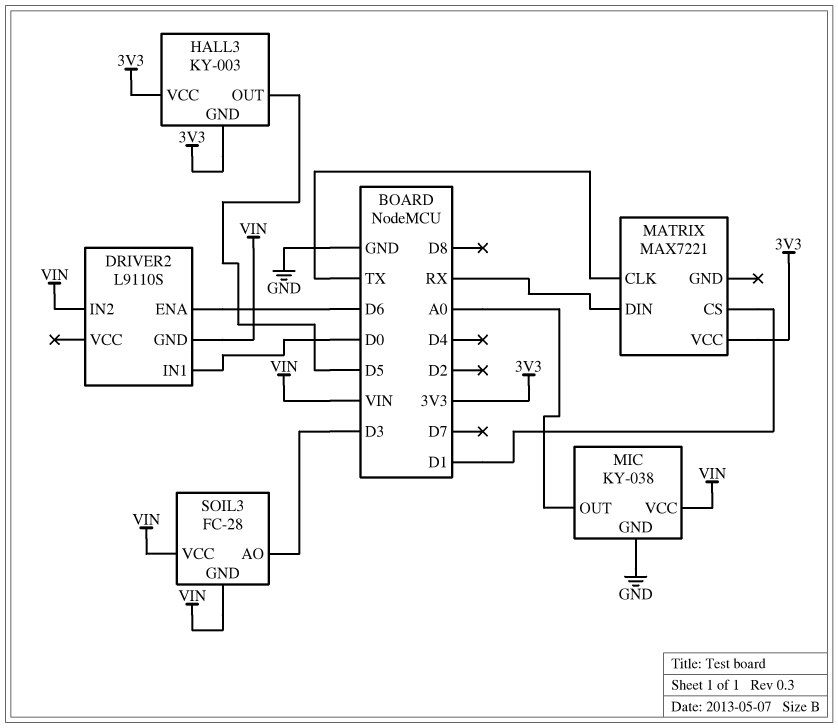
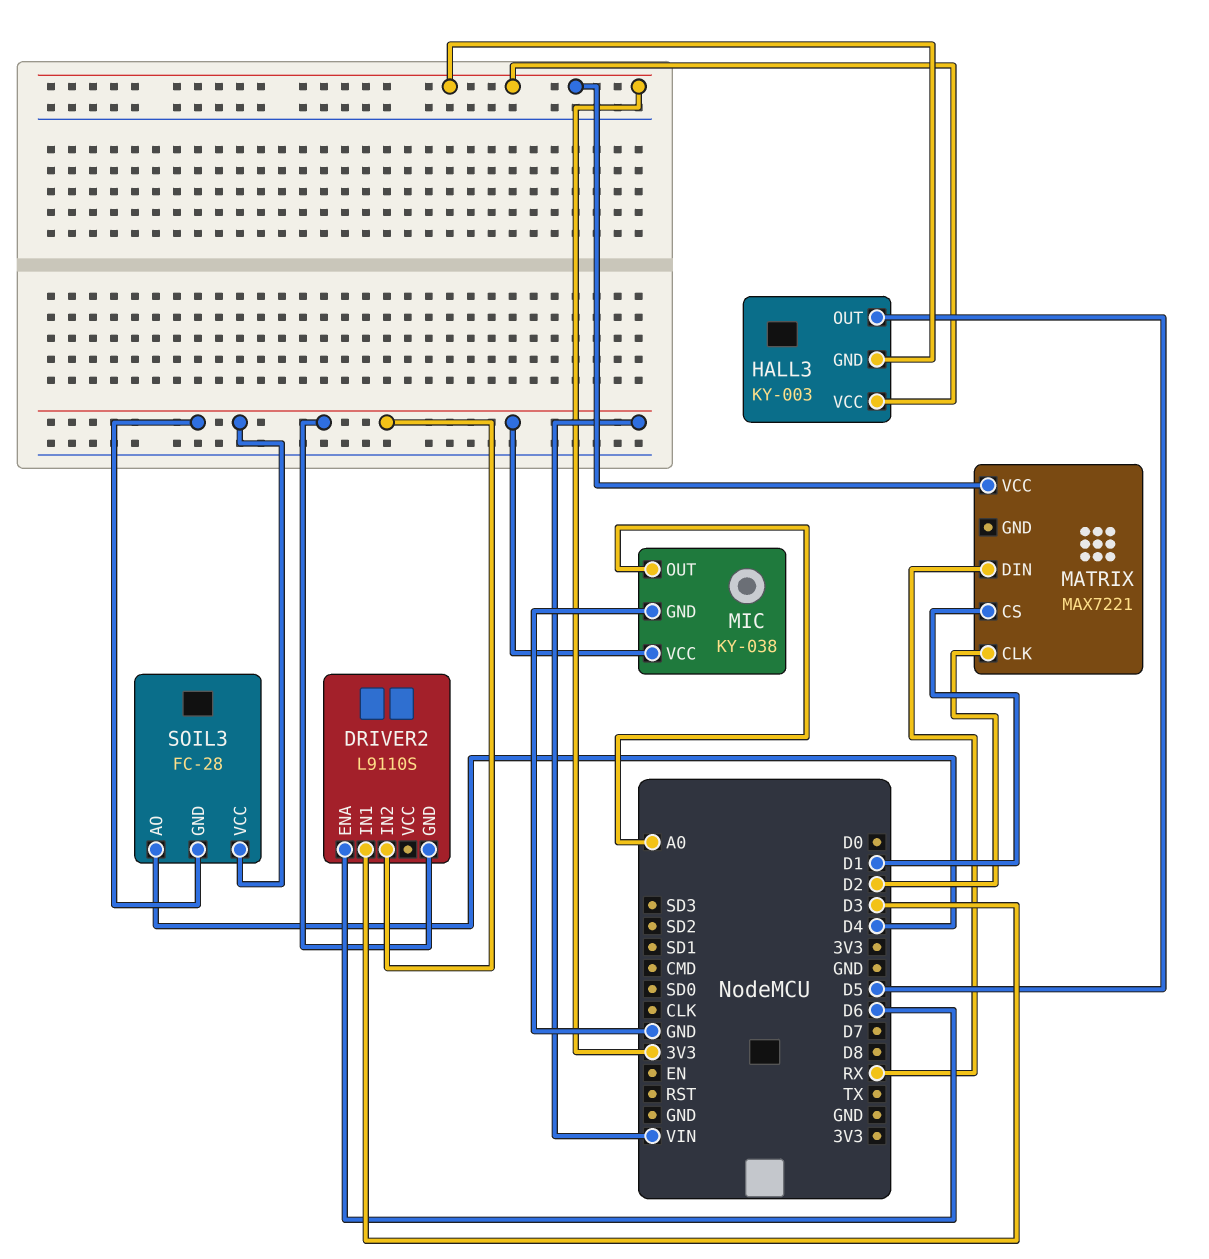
DRIVER2 pin IN1: D0 -> D3
MATRIX pin CLK: TX -> D2
SOIL3 pin AO: D3 -> D4

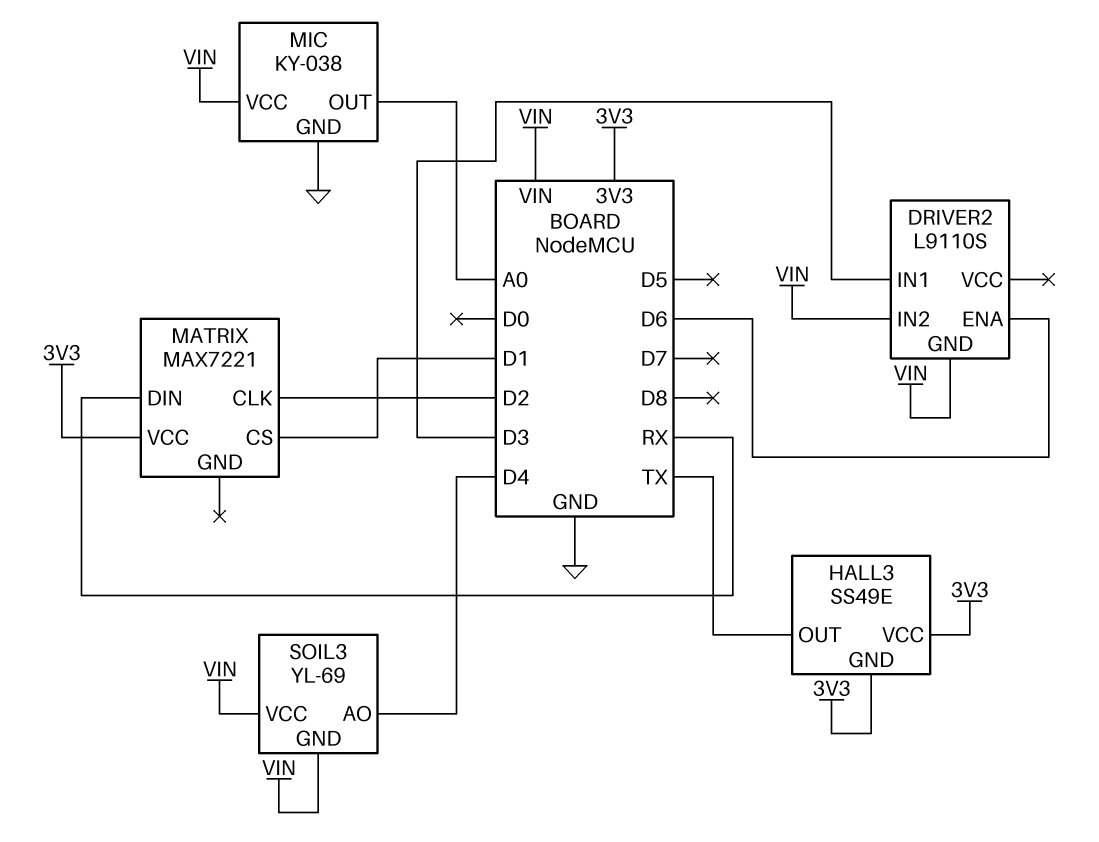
HALL3: KY-003 -> SS49E
HALL3 pin OUT: D5 -> TX
SOIL3: FC-28 -> YL-69

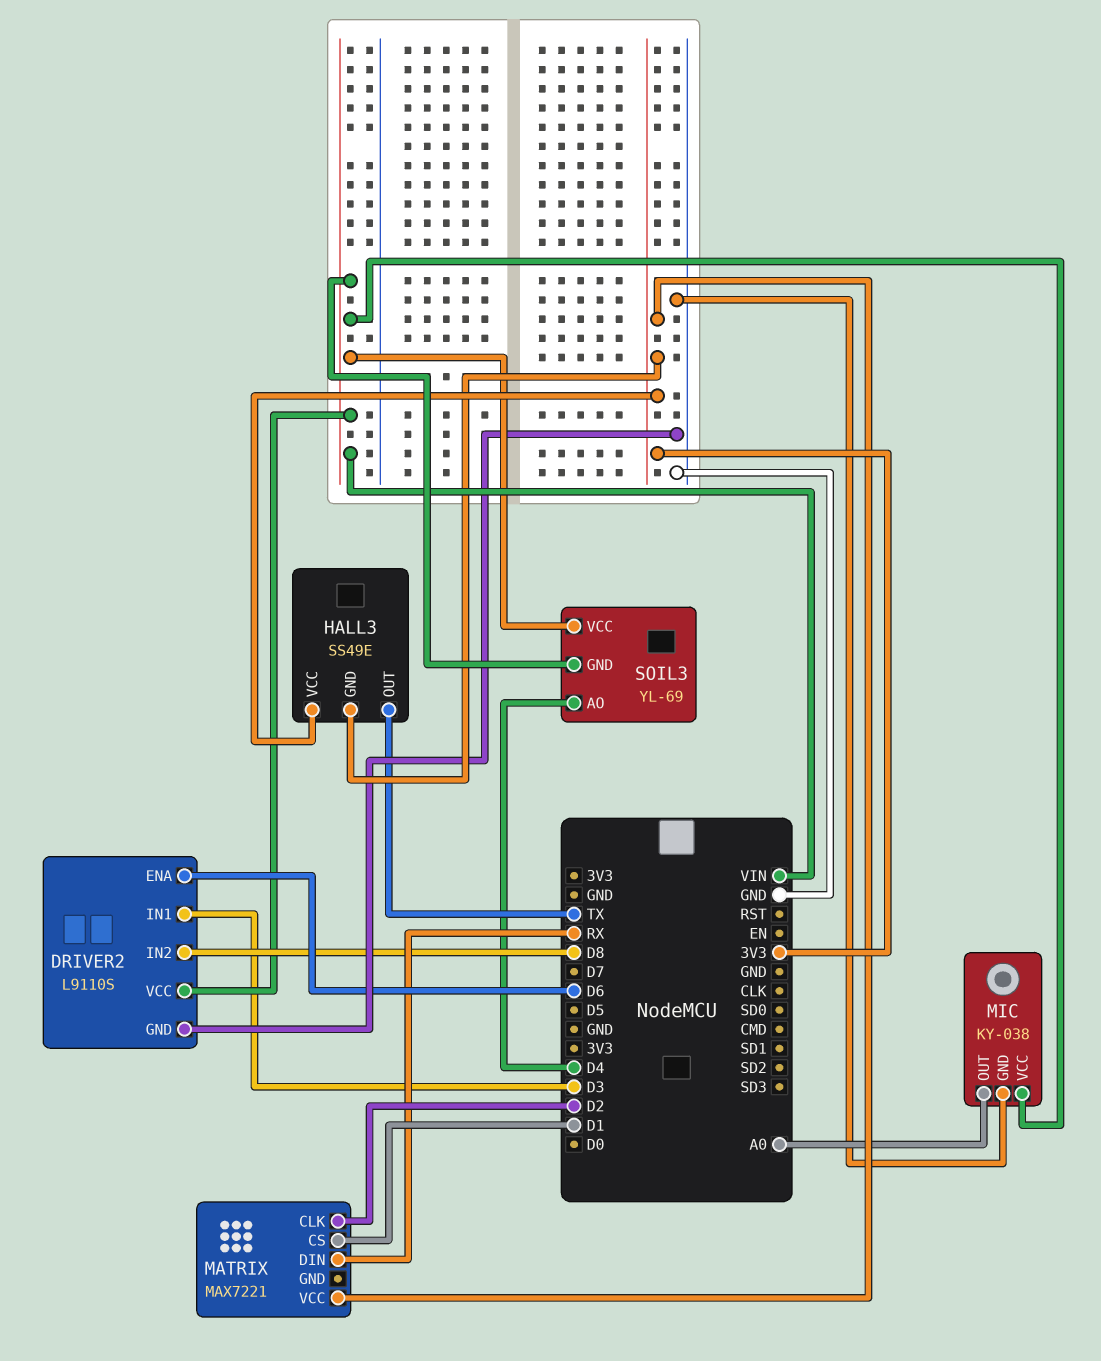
DRIVER2 pin GND: VIN -> GND
DRIVER2 pin IN2: VIN -> D8
DRIVER2 pin VCC: none -> VIN

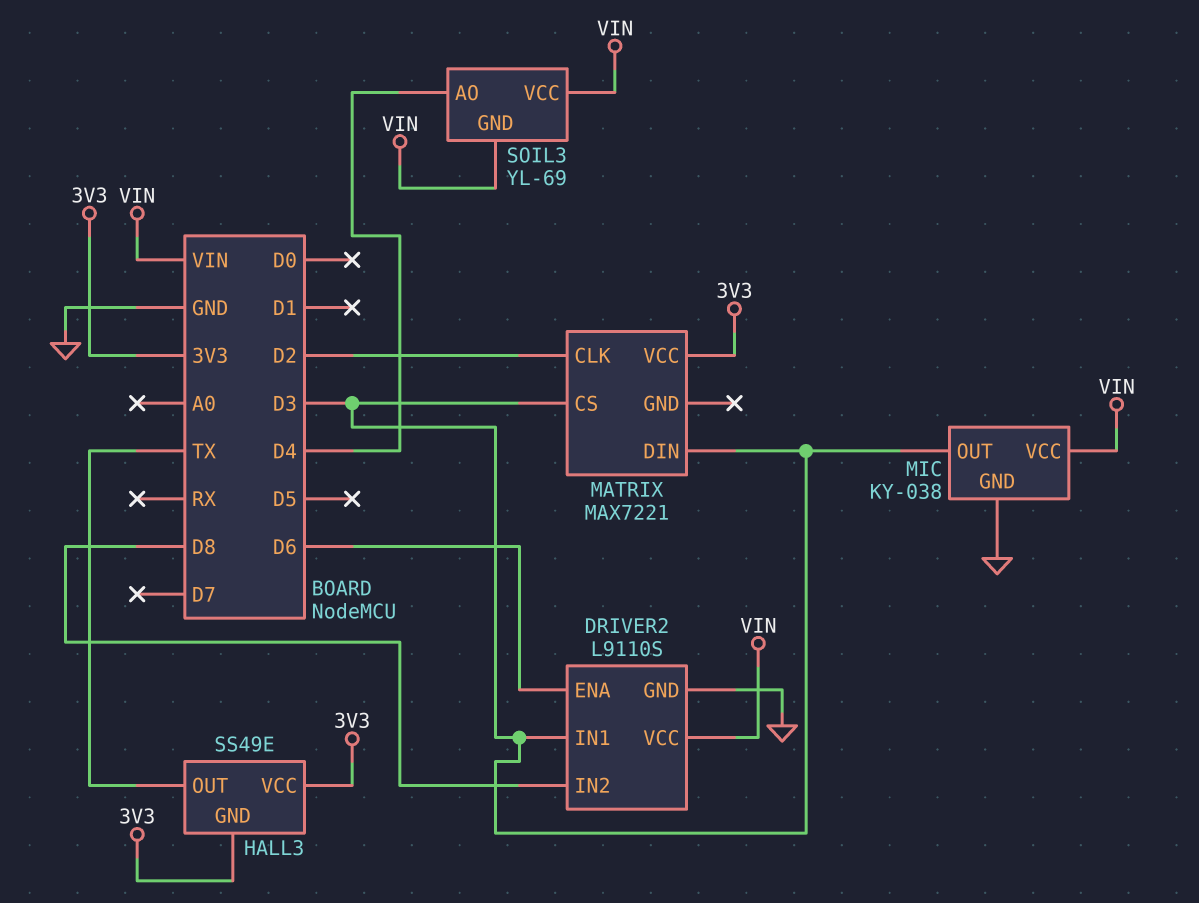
MATRIX pin CS: D1 -> D3
MATRIX pin DIN: RX -> D3
MIC pin OUT: A0 -> D3

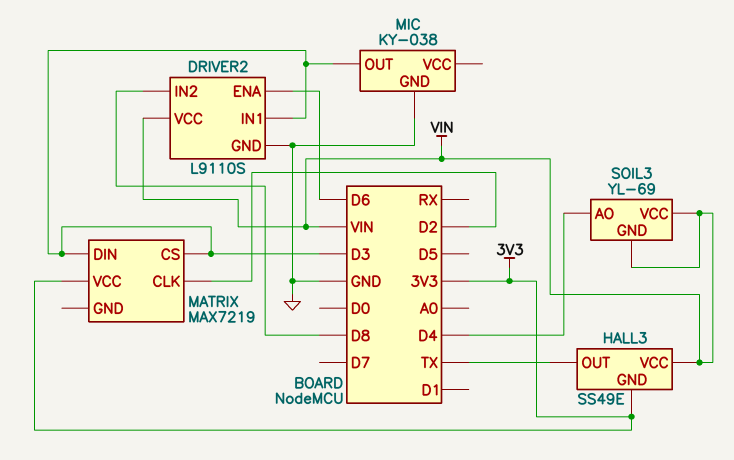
HALL3 pin VCC: 3V3 -> VIN
MATRIX: MAX7221 -> MAX7219
MIC pin VCC: VIN -> none

